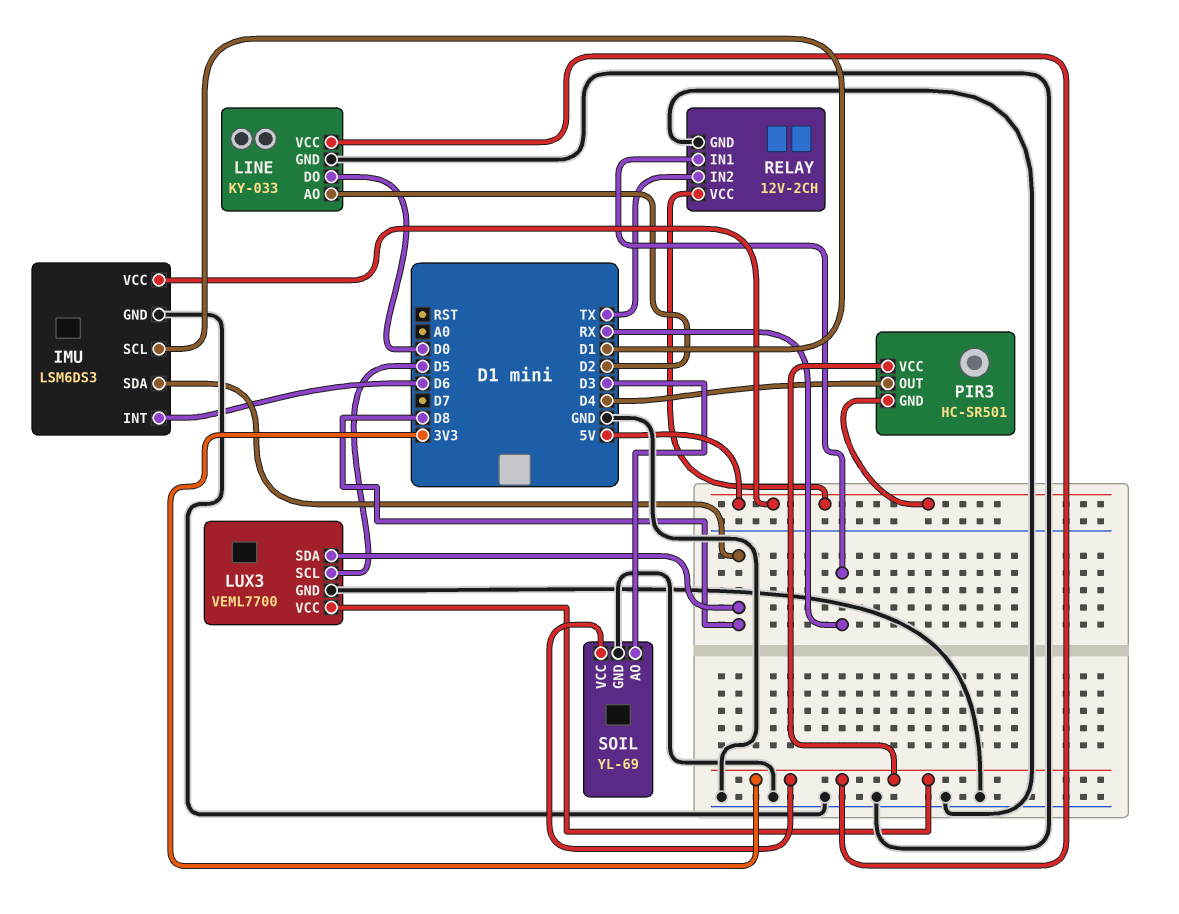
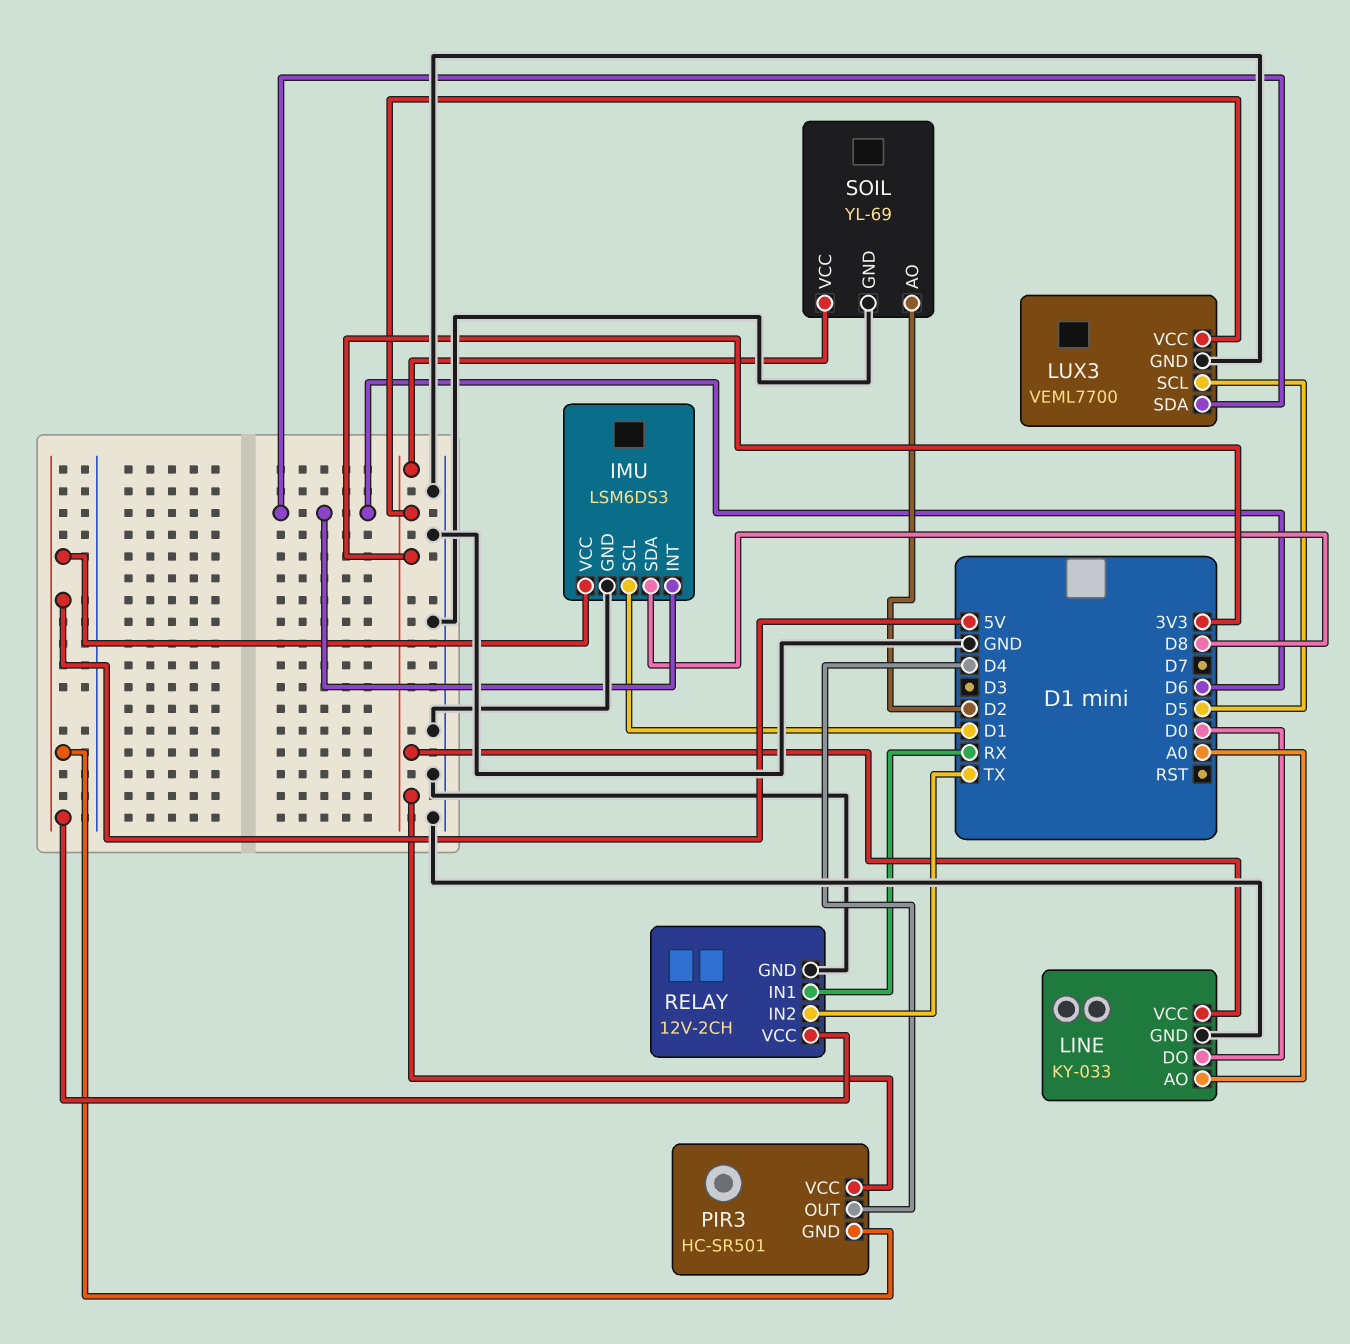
LINE pin AO: D2 -> A0
LUX3 pin SDA: D8 -> D6
SOIL pin AO: D3 -> D2

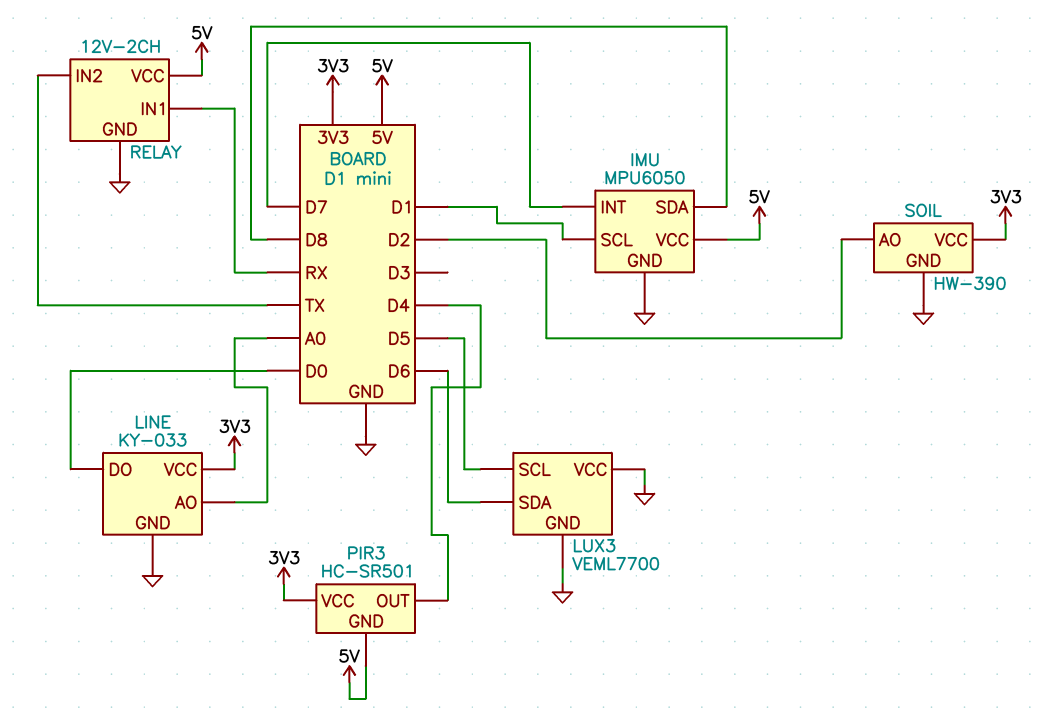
IMU: LSM6DS3 -> MPU6050
IMU pin INT: D6 -> D7
LUX3 pin VCC: 3V3 -> GND
SOIL: YL-69 -> HW-390

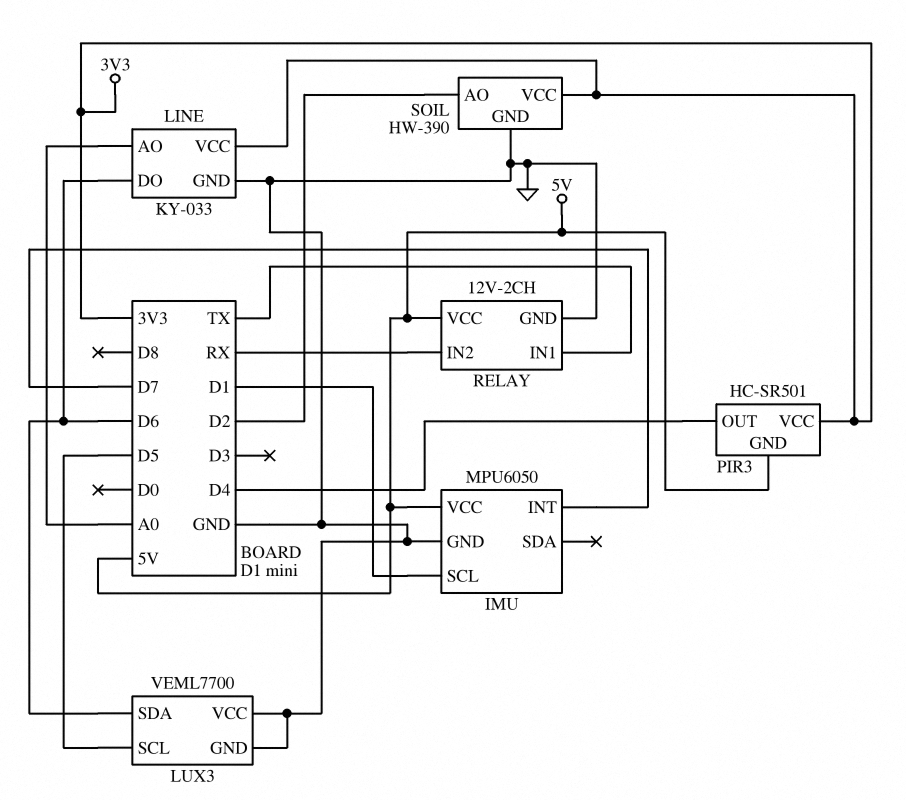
IMU pin SDA: D8 -> none
LINE pin DO: D0 -> D6
RELAY pin IN1: RX -> TX
RELAY pin IN2: TX -> RX

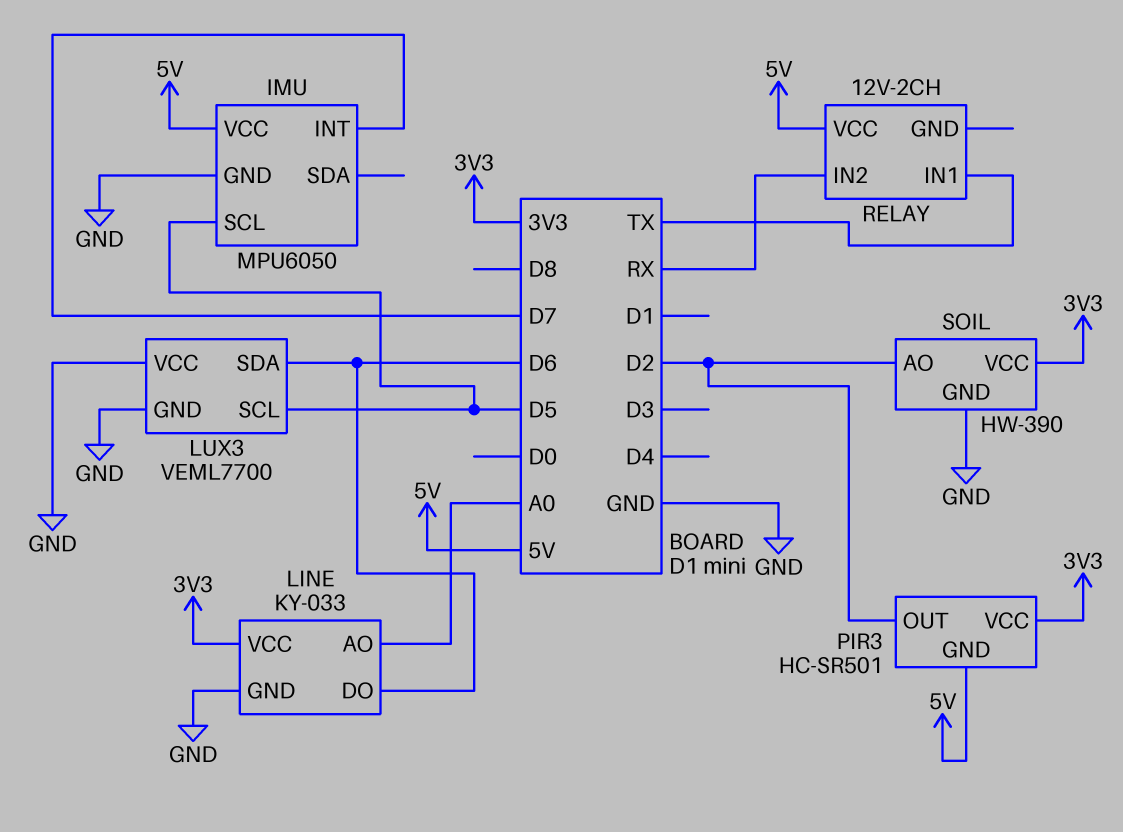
IMU pin SCL: D1 -> D5
PIR3 pin OUT: D4 -> D2
RELAY pin GND: GND -> none

